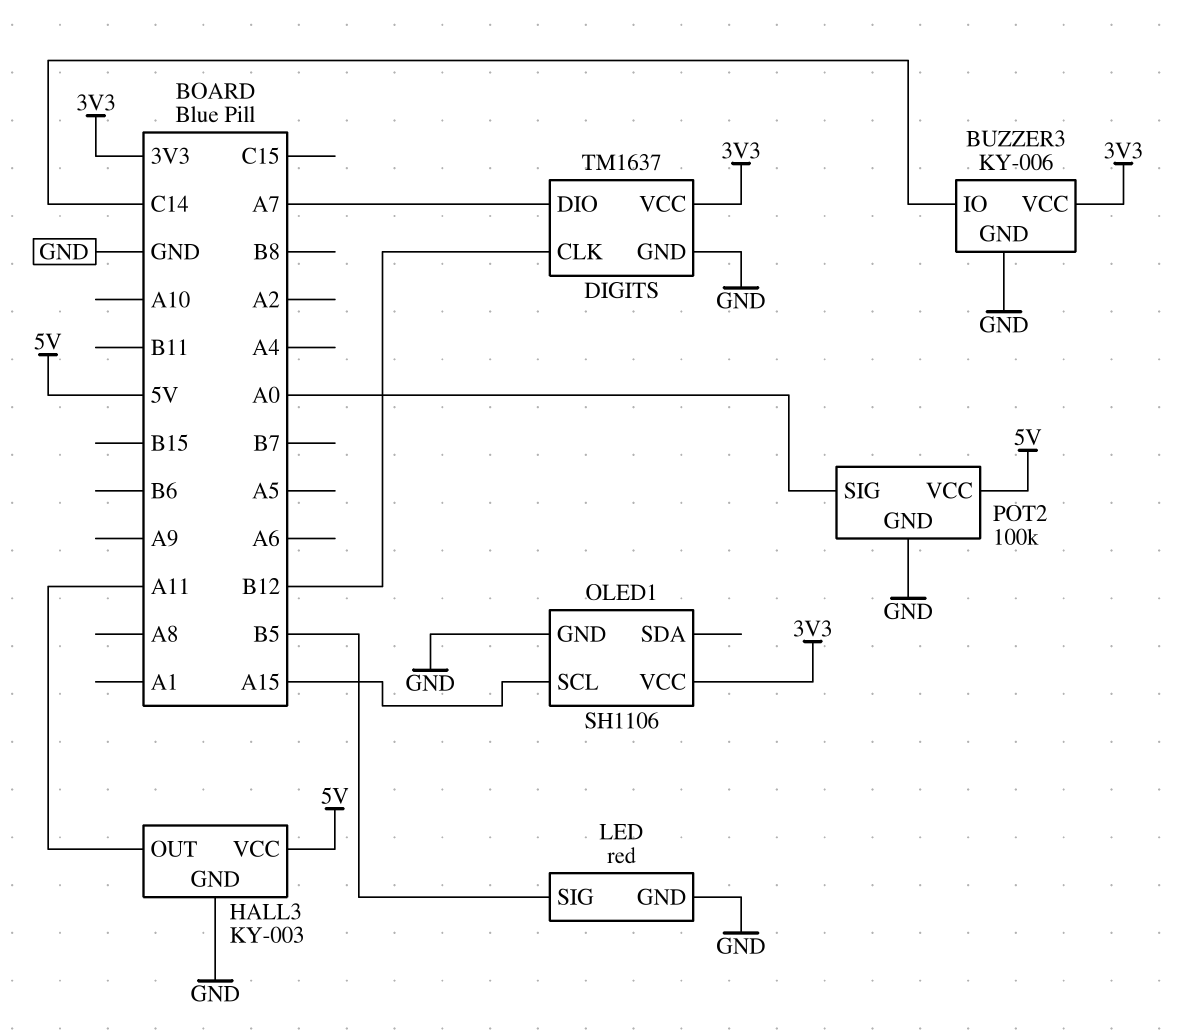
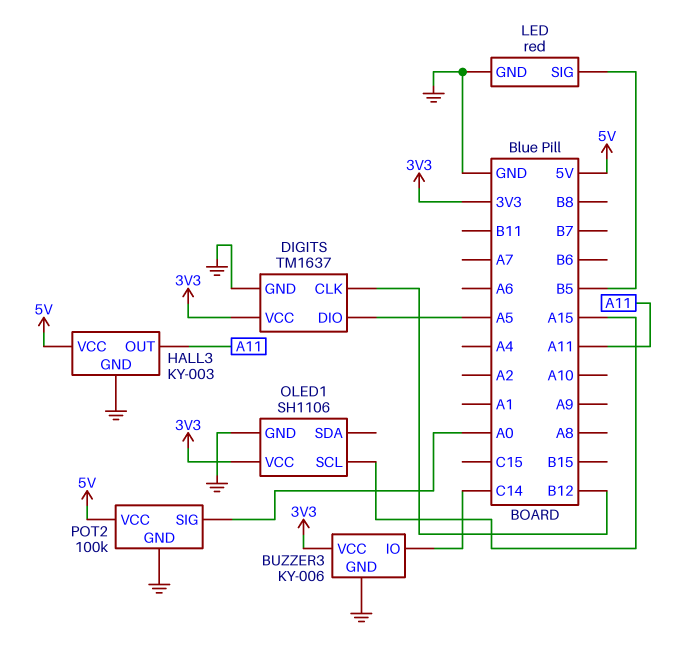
DIGITS pin DIO: A7 -> A5

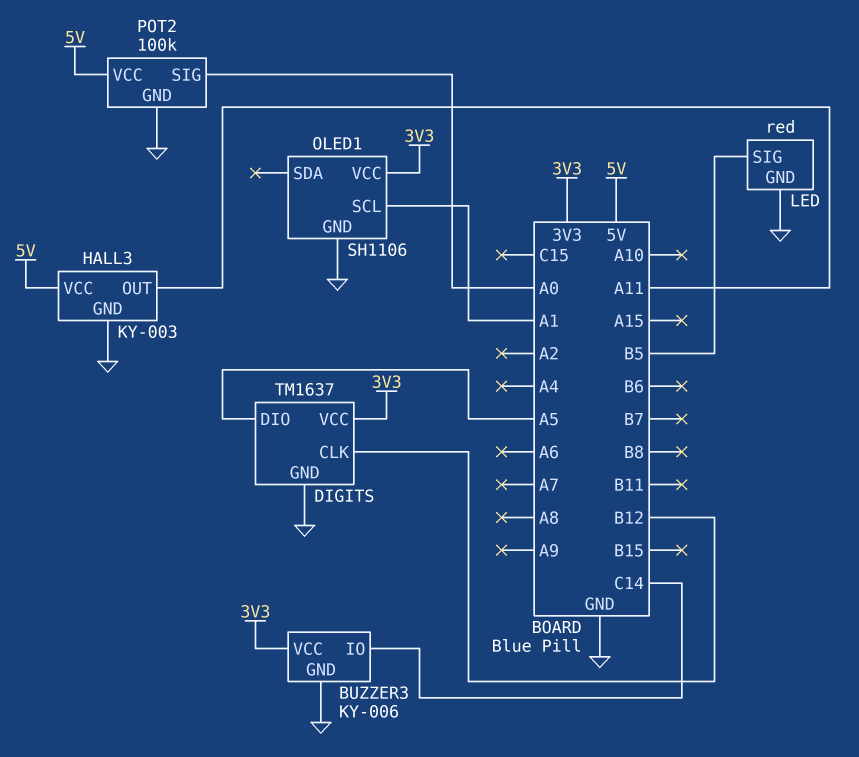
OLED1 pin SCL: A15 -> A1

